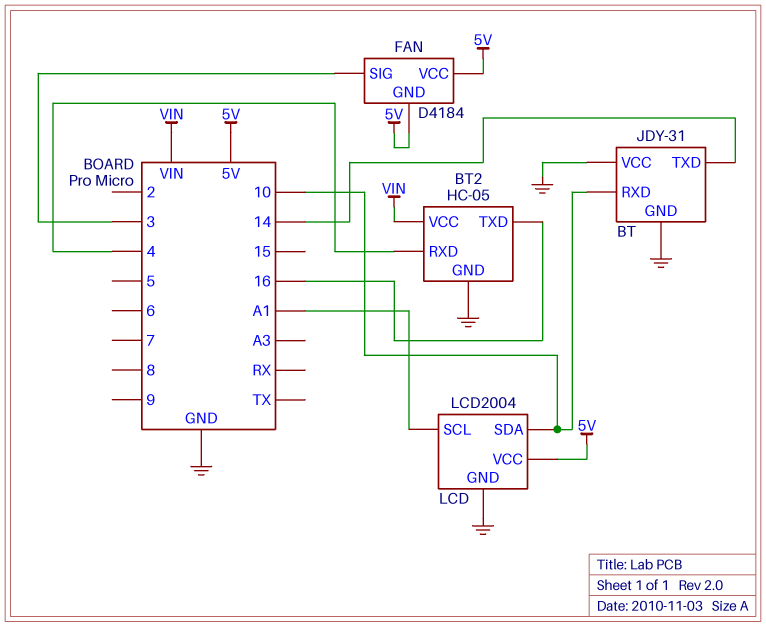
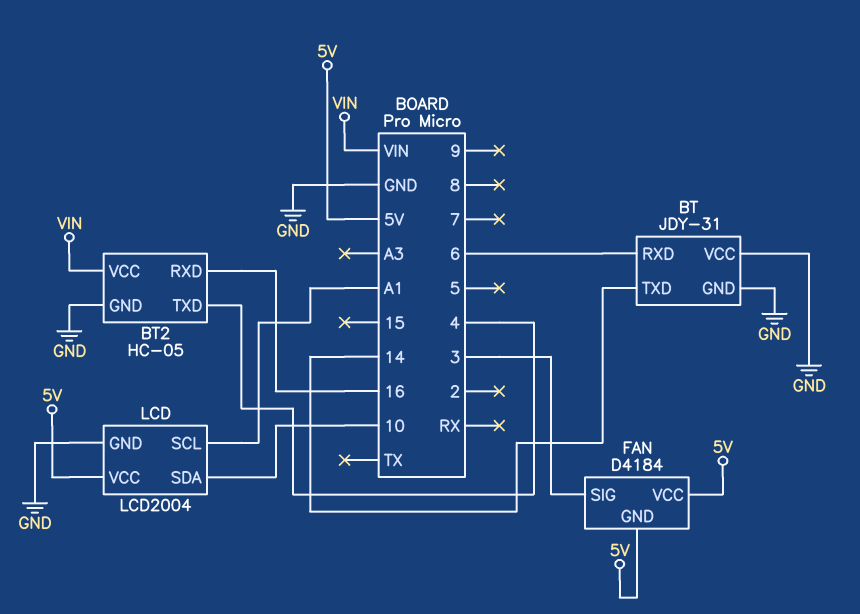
BT pin RXD: 10 -> 6
BT2 pin RXD: 4 -> 16
BT2 pin TXD: 16 -> 4

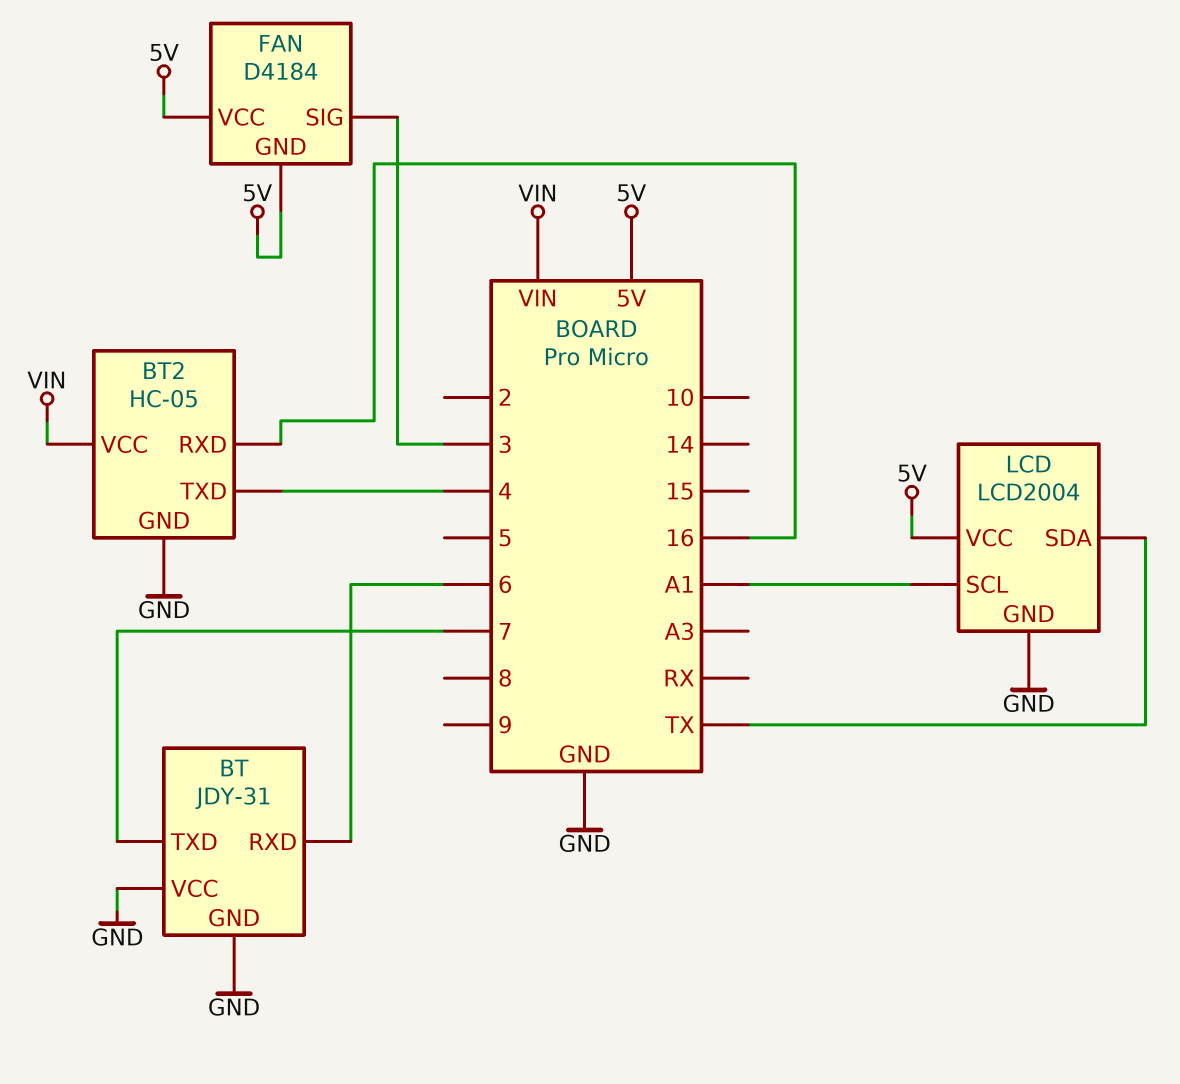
BT pin TXD: 14 -> 7
LCD pin SDA: 10 -> TX

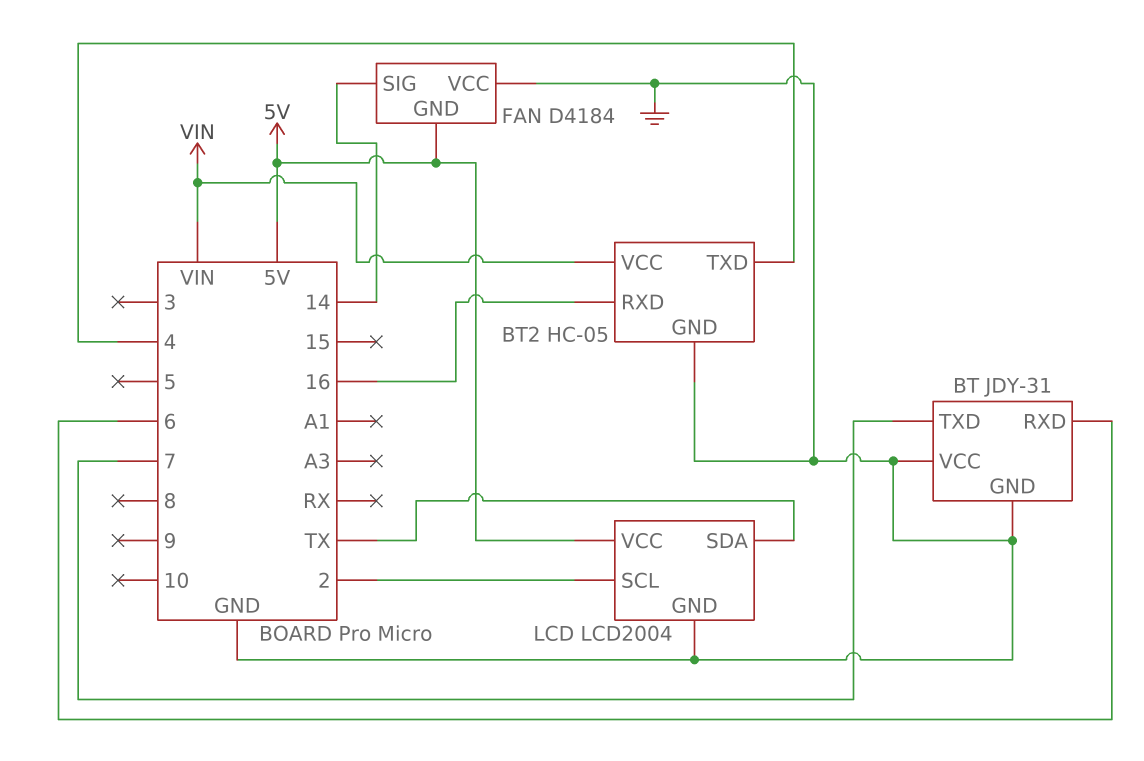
FAN pin SIG: 3 -> 14
FAN pin VCC: 5V -> GND
LCD pin SCL: A1 -> 2

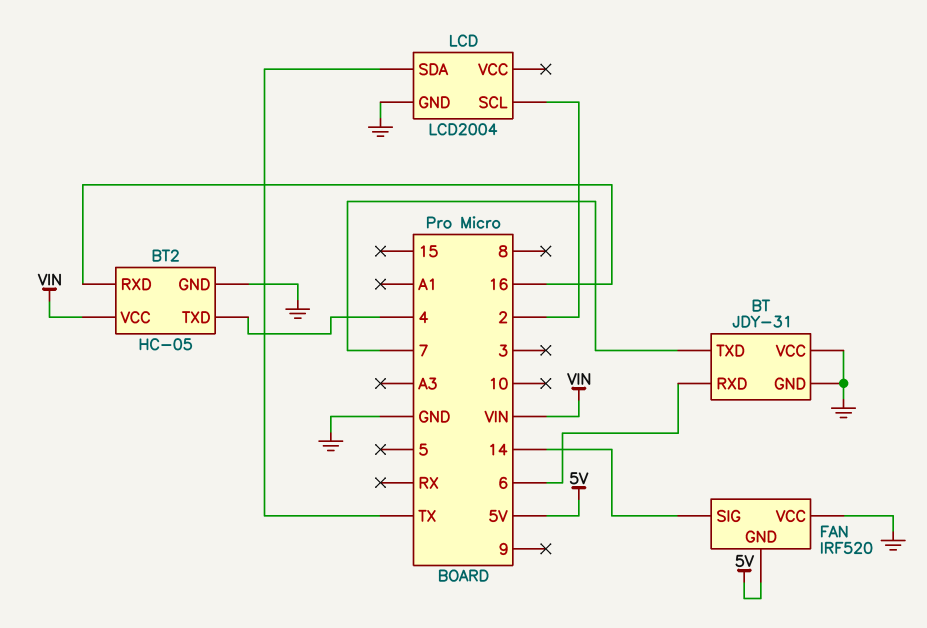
FAN: D4184 -> IRF520
LCD pin VCC: 5V -> none

